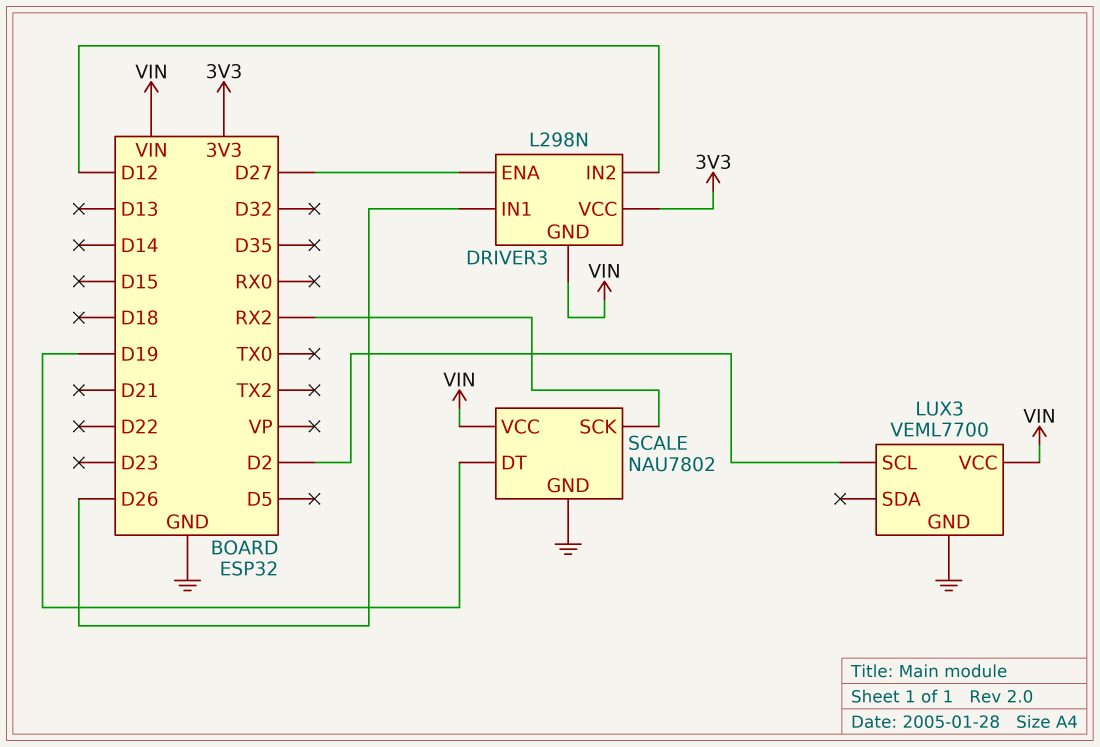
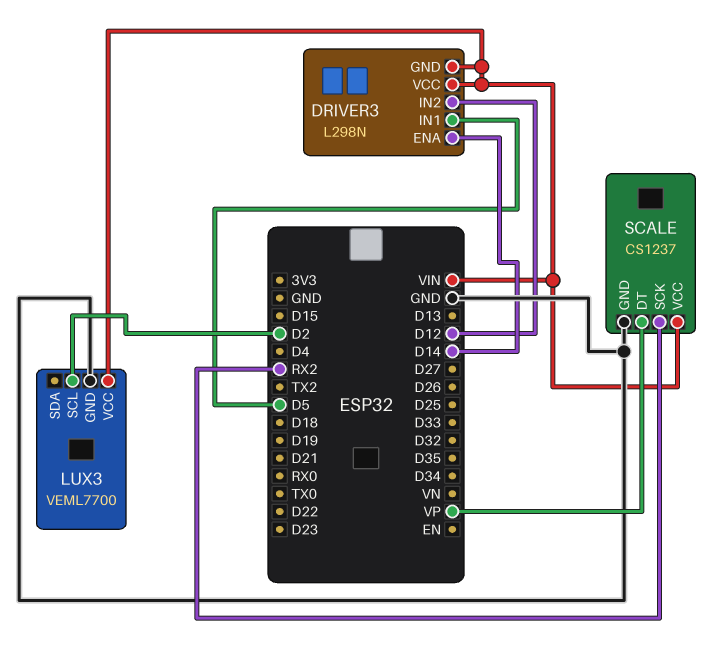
DRIVER3 pin ENA: D27 -> D14
DRIVER3 pin IN1: D26 -> D5
DRIVER3 pin VCC: 3V3 -> VIN
SCALE: NAU7802 -> CS1237
SCALE pin DT: D19 -> VP

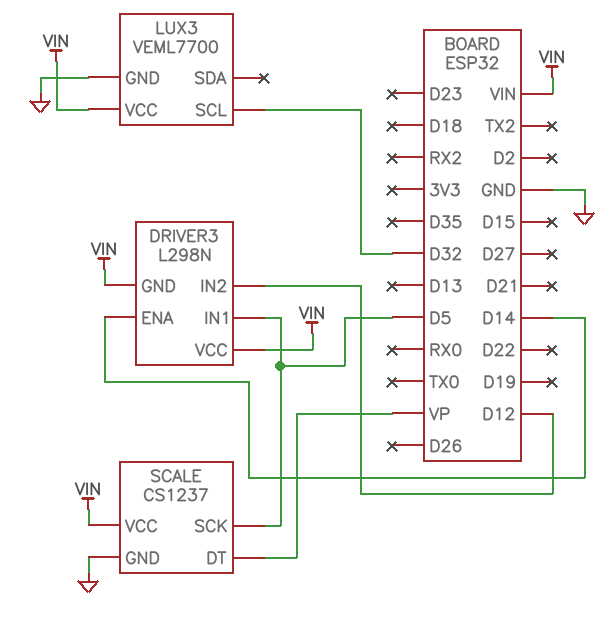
LUX3 pin SCL: D2 -> D32
SCALE pin SCK: RX2 -> D5

